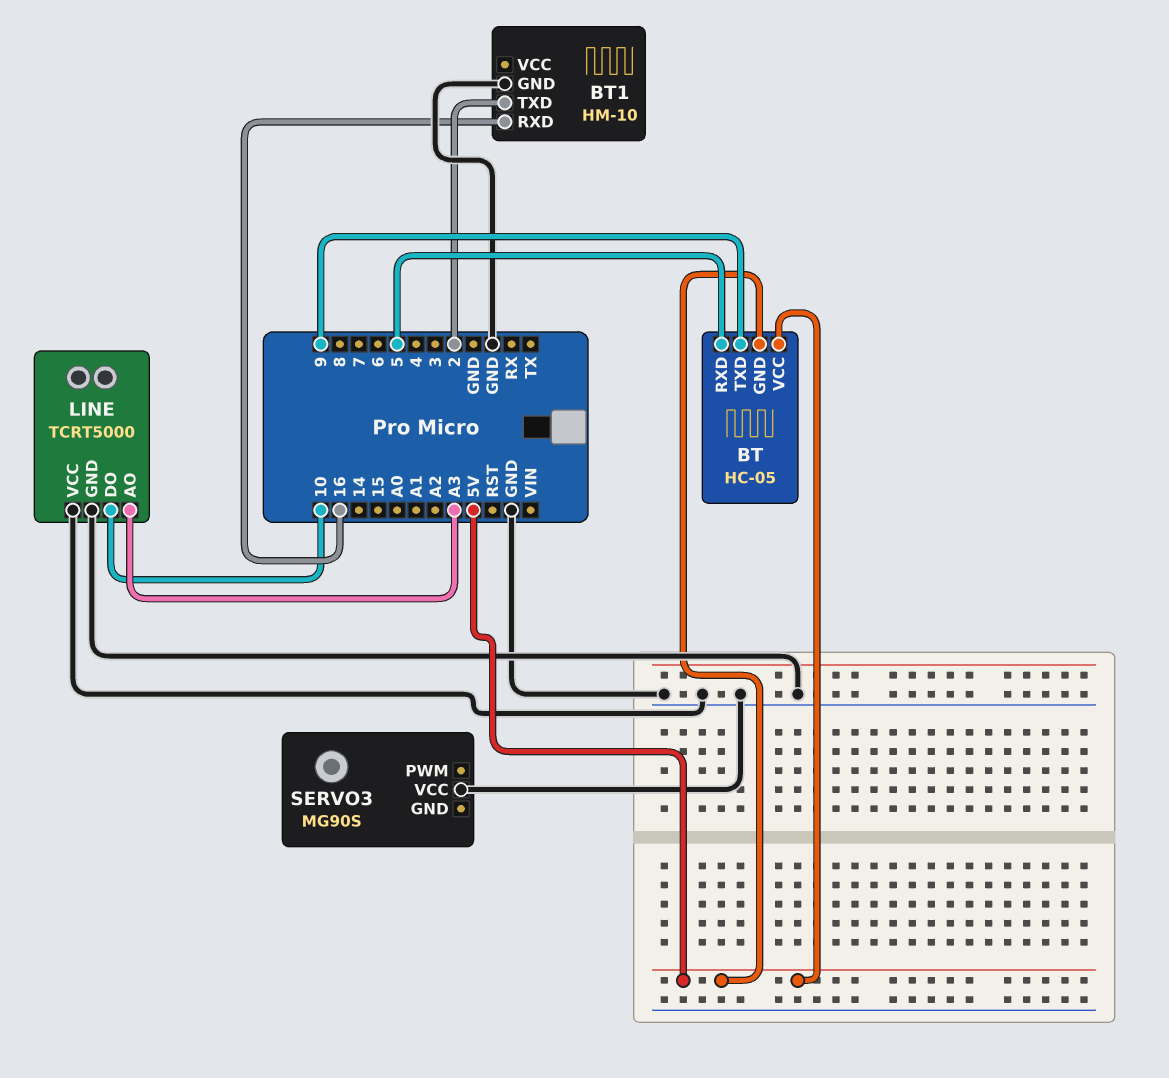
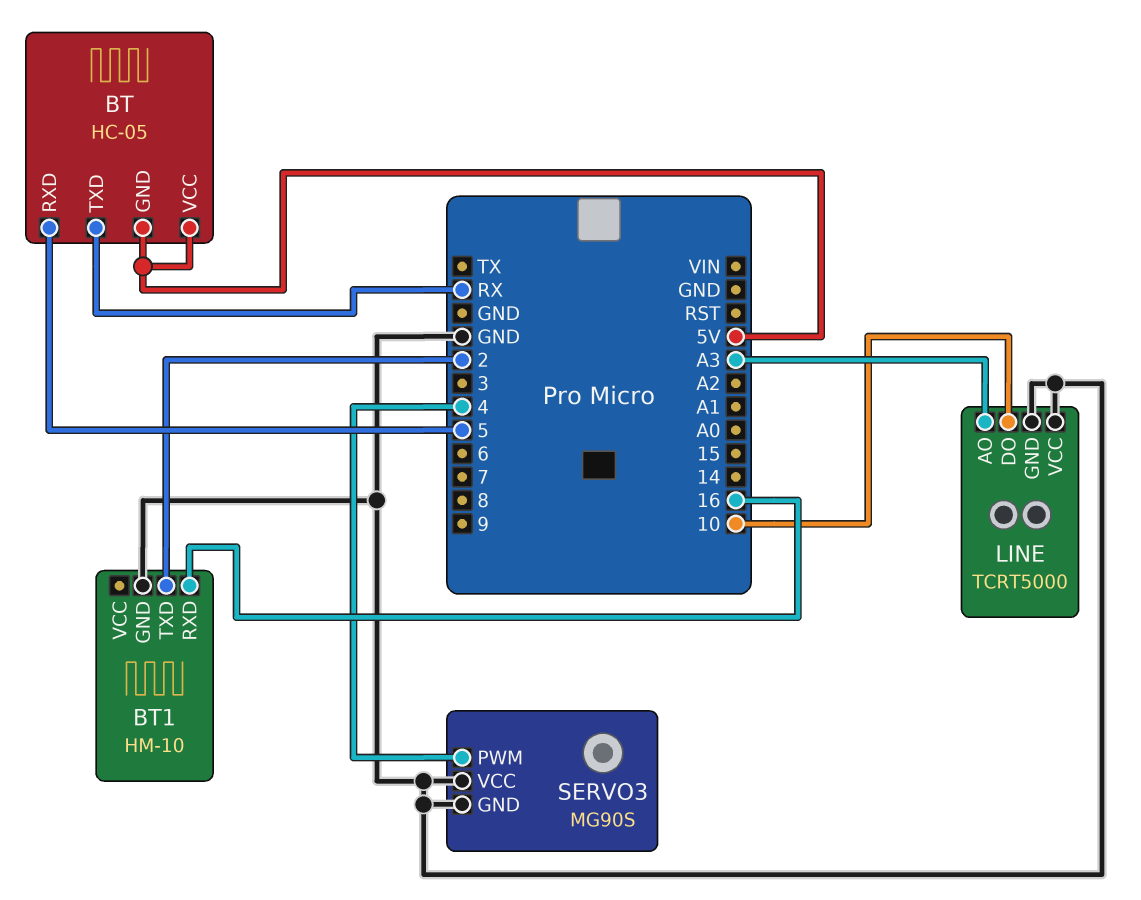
BT pin TXD: 9 -> RX
SERVO3 pin GND: none -> GND
SERVO3 pin PWM: none -> 4

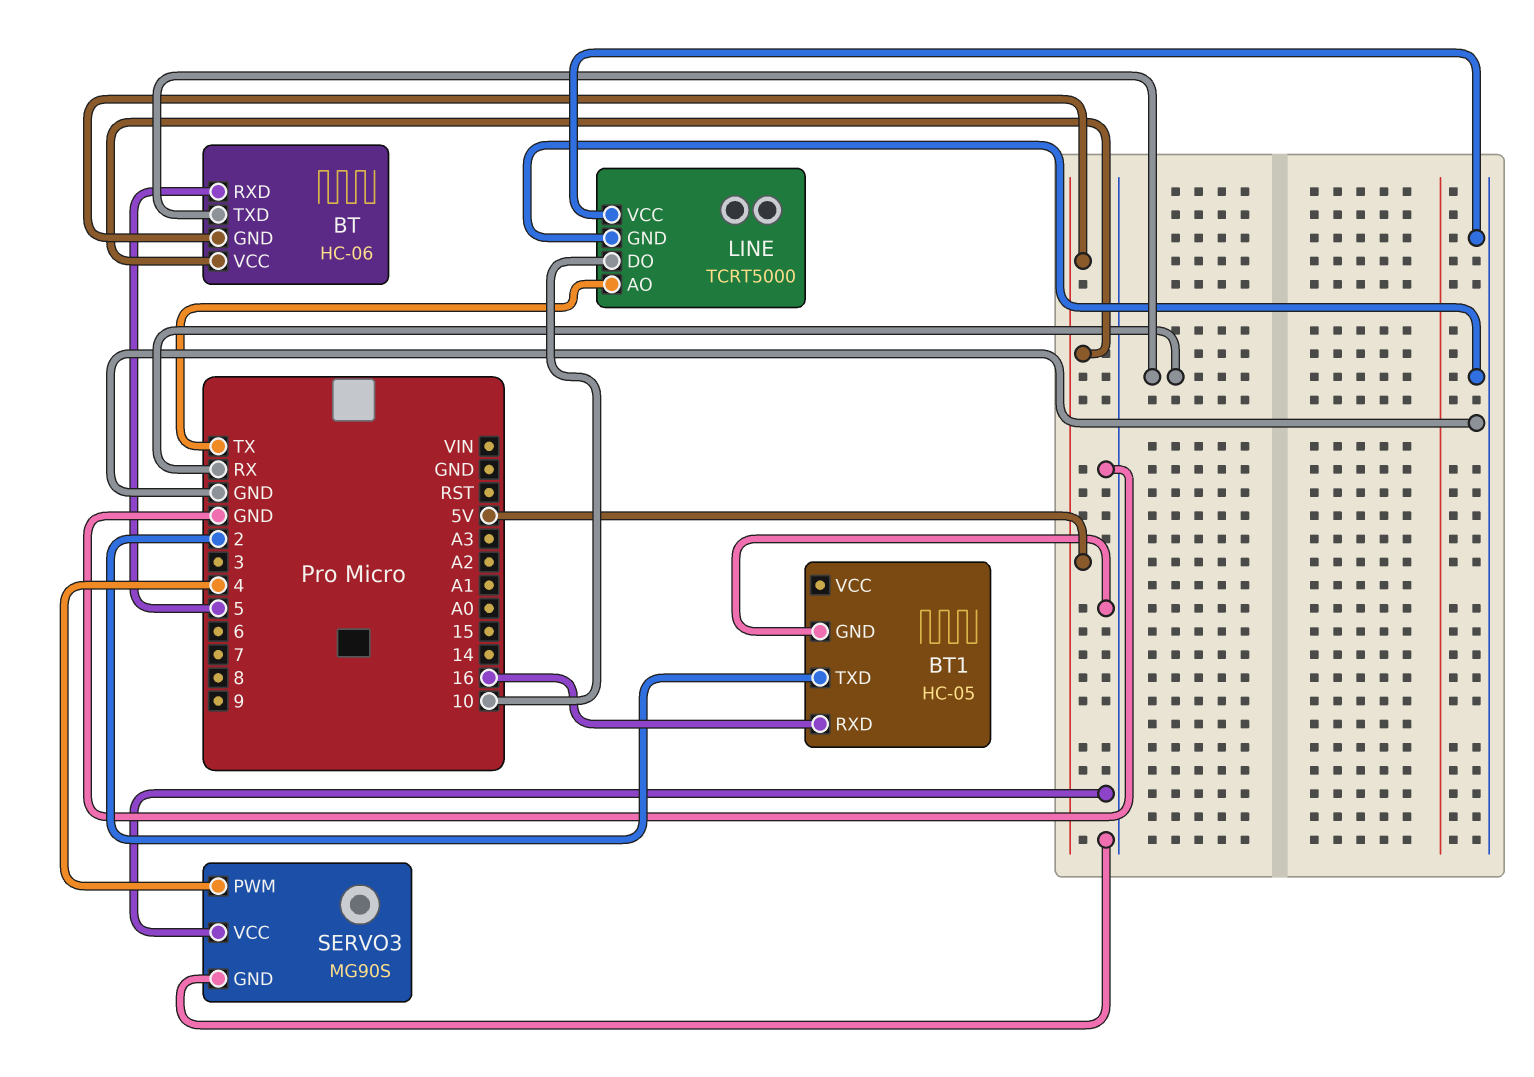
BT: HC-05 -> HC-06
BT1: HM-10 -> HC-05
LINE pin AO: A3 -> TX

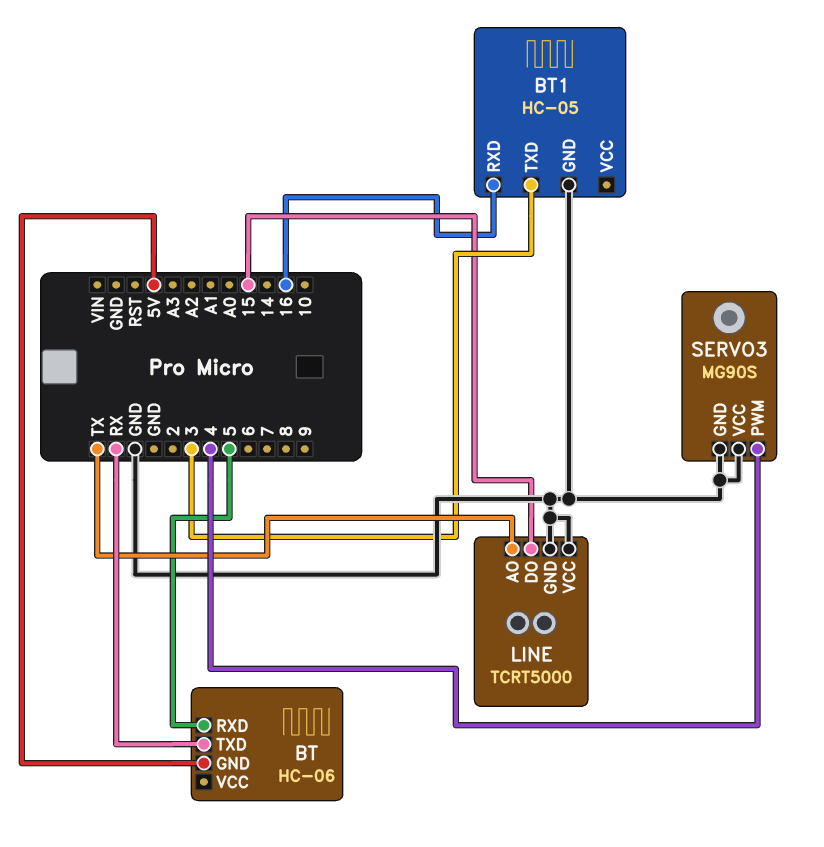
BT pin VCC: 5V -> none
BT1 pin TXD: 2 -> 3
LINE pin DO: 10 -> 15

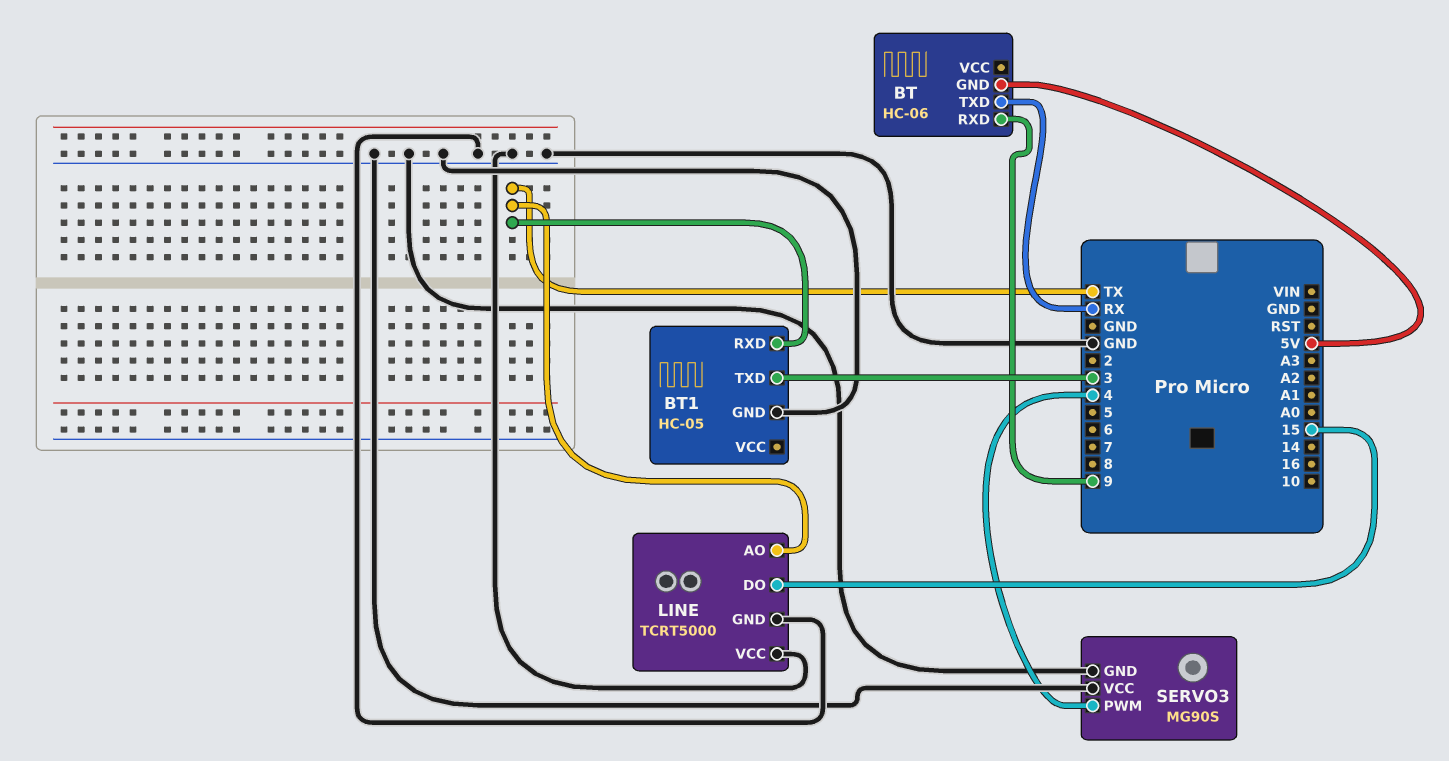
BT pin RXD: 5 -> 9
BT1 pin RXD: 16 -> TX

